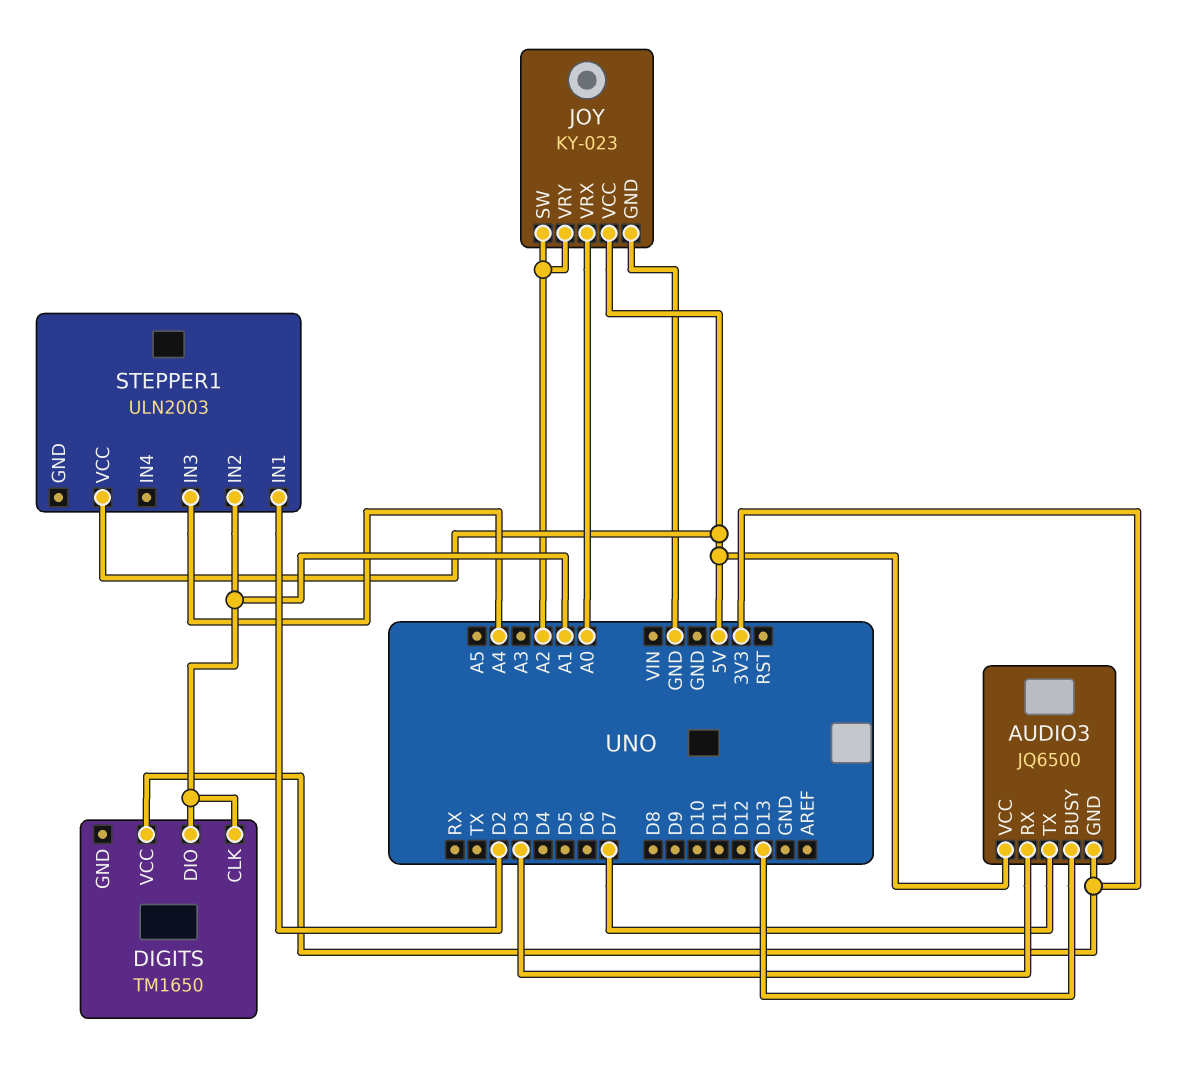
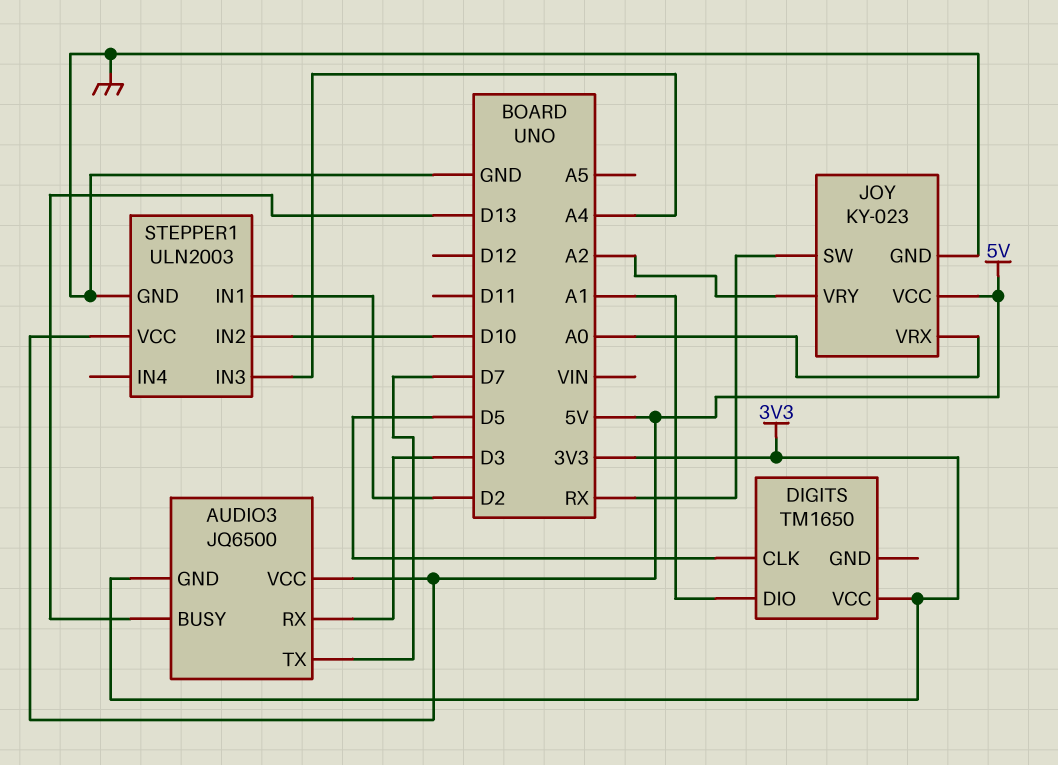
DIGITS pin CLK: A1 -> D5
JOY pin SW: A2 -> RX
STEPPER1 pin GND: none -> GND
STEPPER1 pin IN2: A1 -> D10

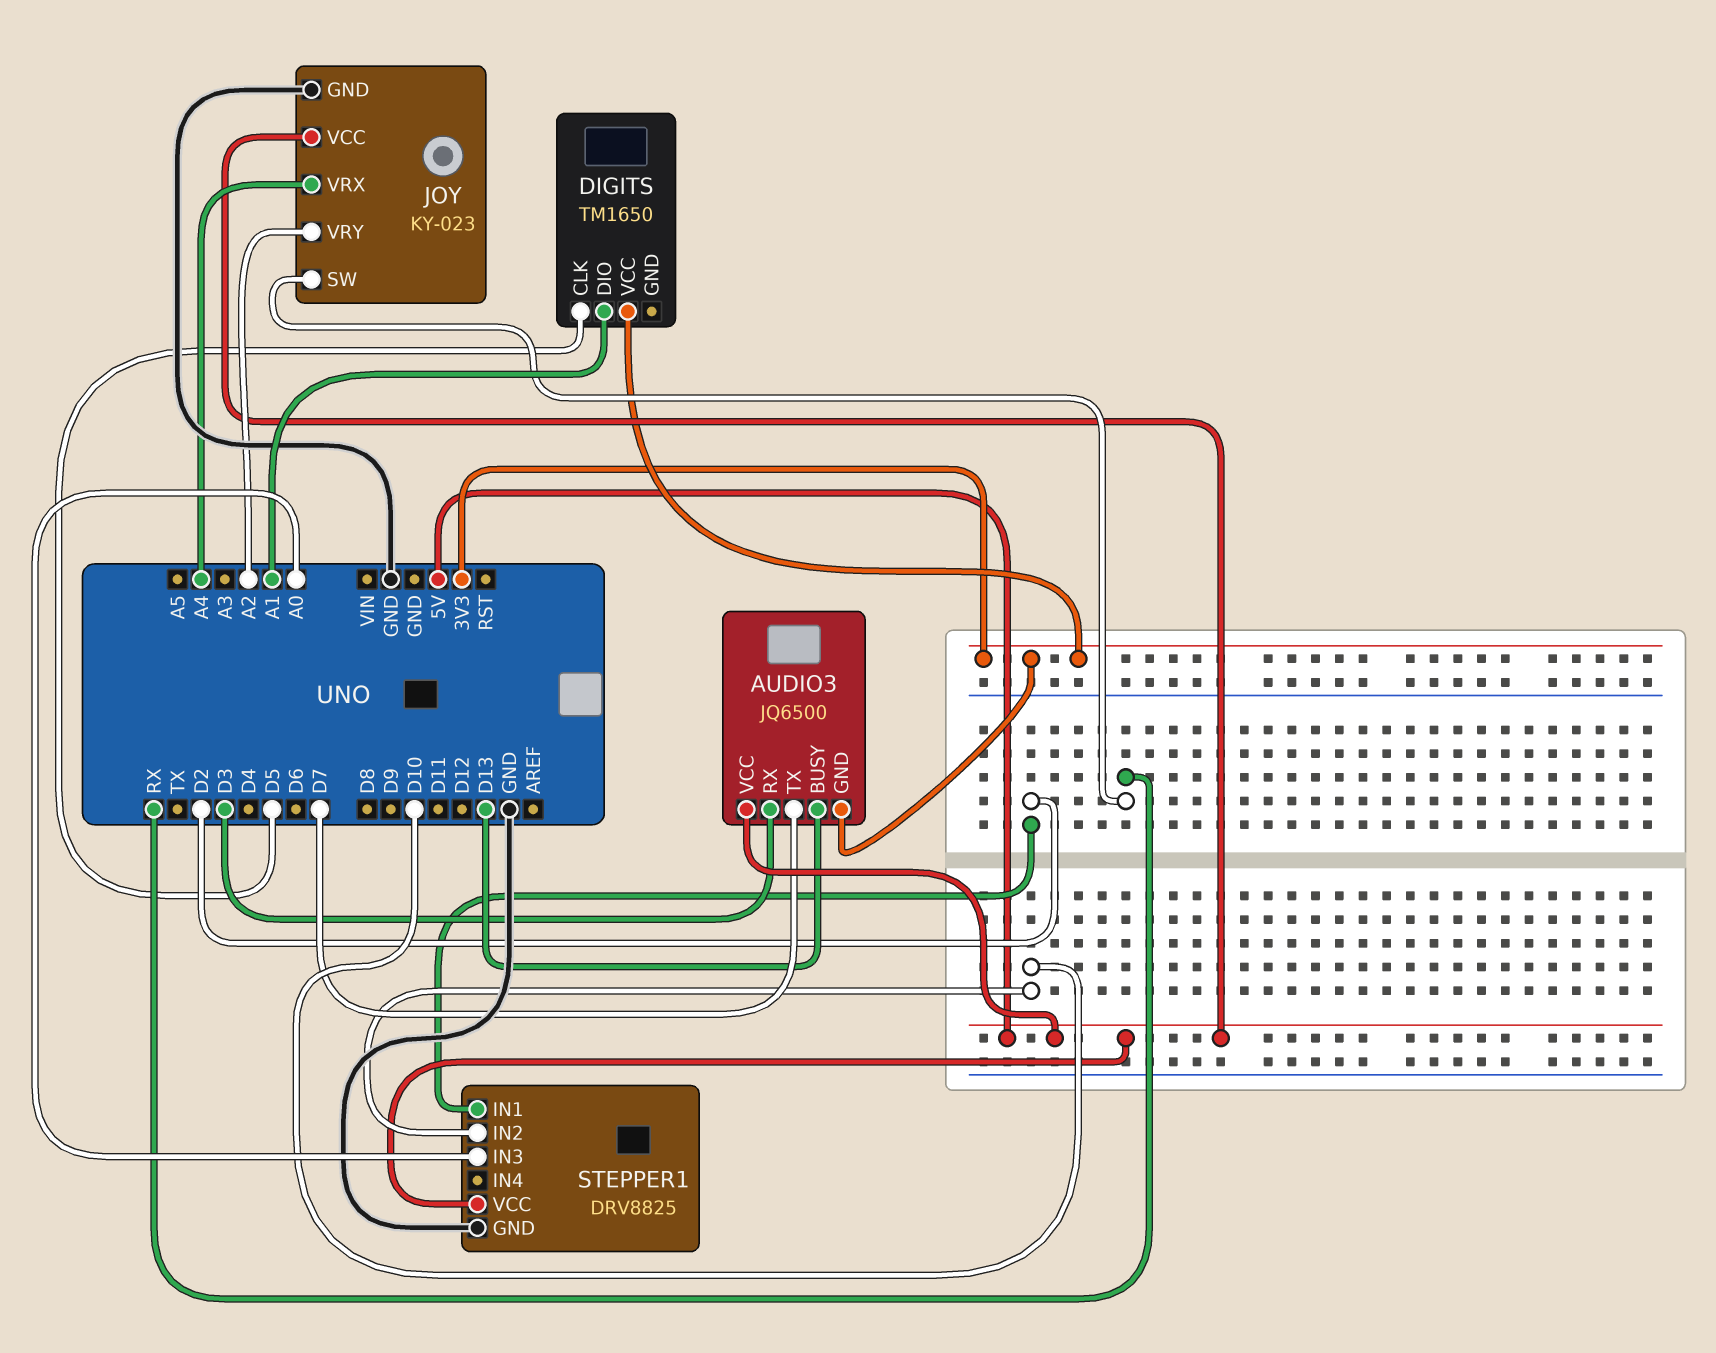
JOY pin VRX: A0 -> A4
STEPPER1: ULN2003 -> DRV8825
STEPPER1 pin IN3: A4 -> A0

